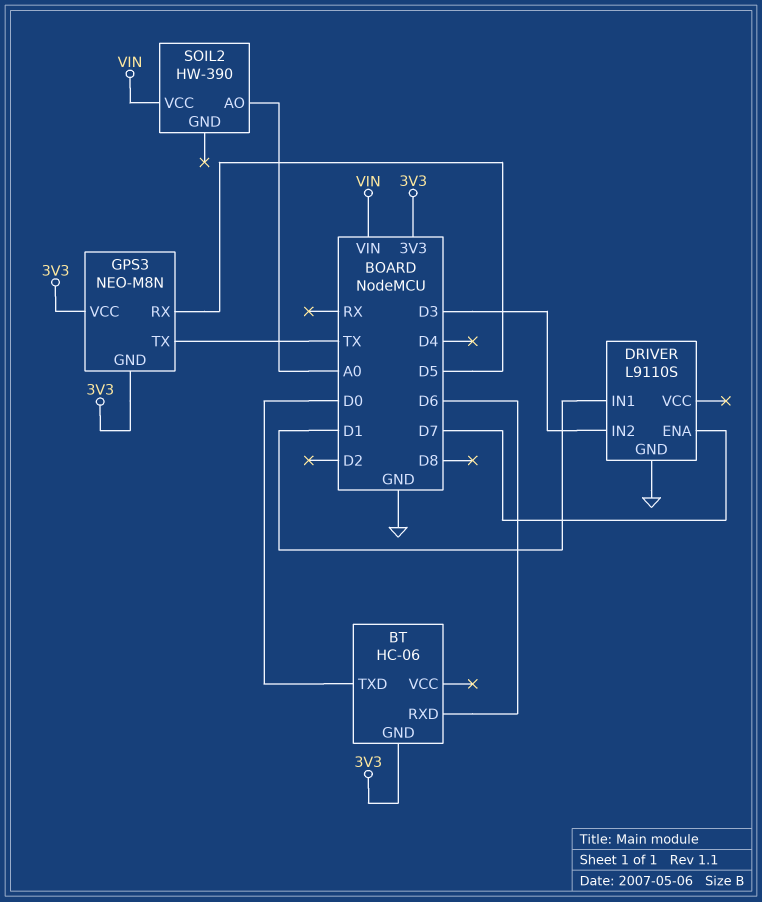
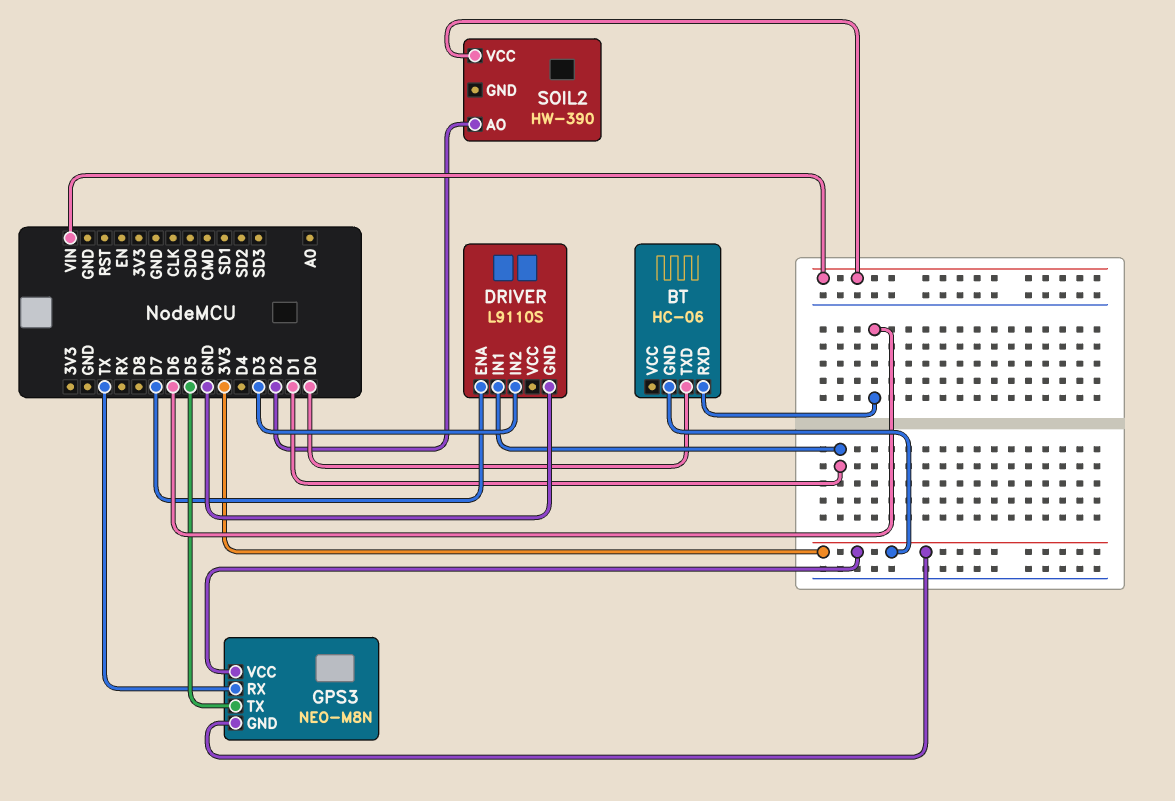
GPS3 pin RX: D5 -> TX
GPS3 pin TX: TX -> D5
SOIL2 pin AO: A0 -> D2

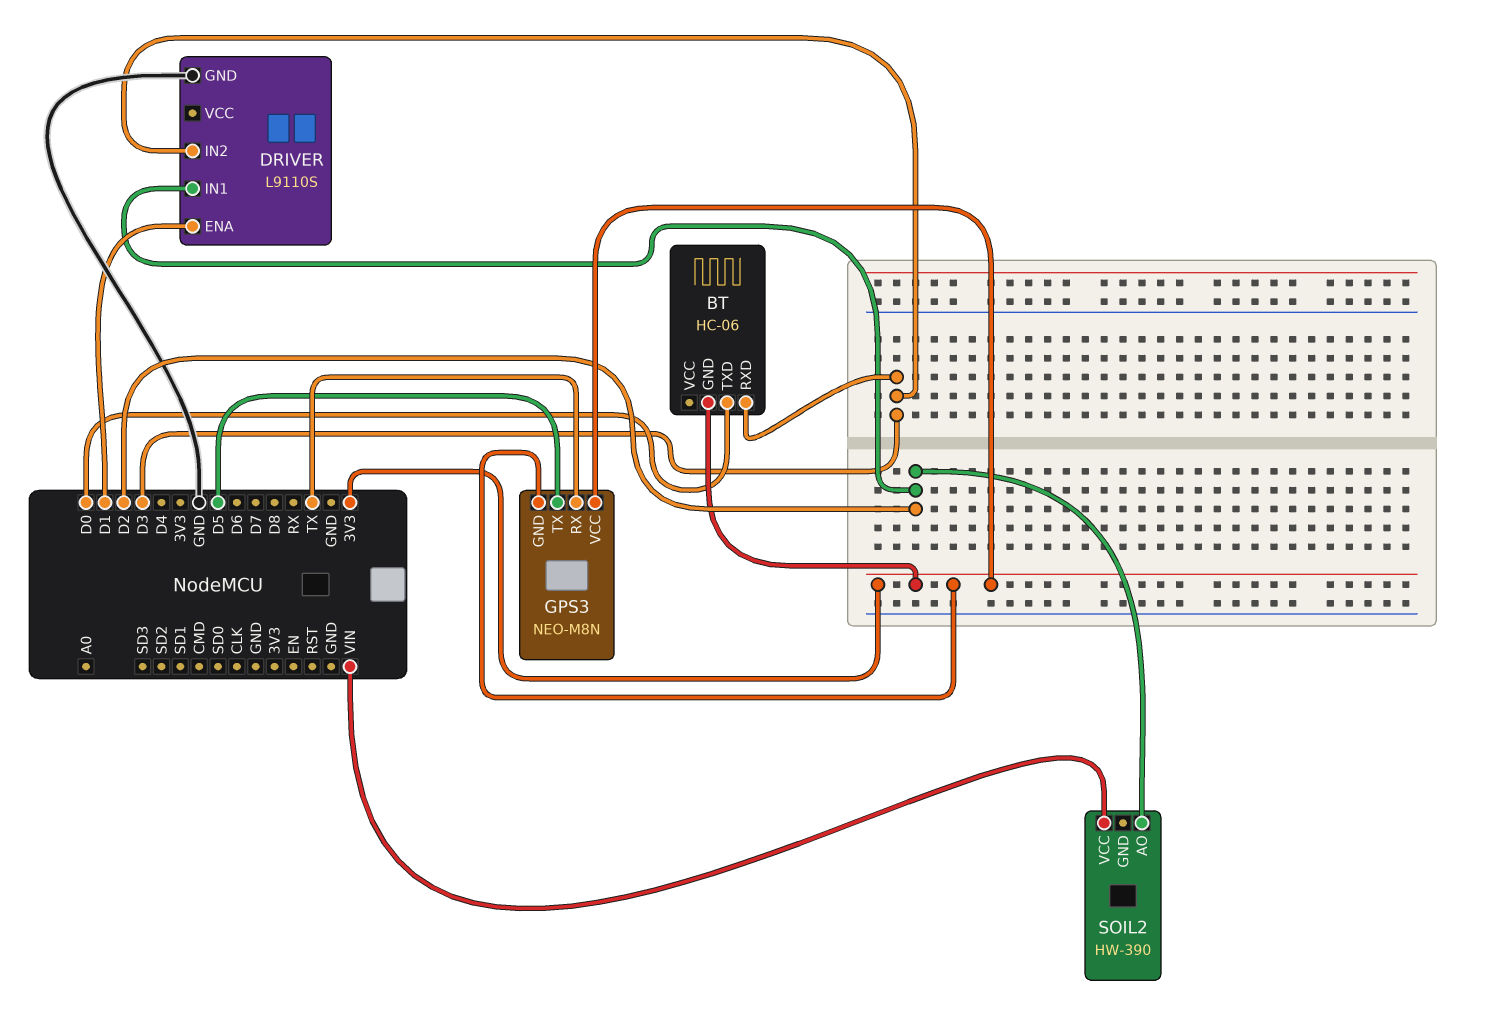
BT pin RXD: D6 -> D3
DRIVER pin ENA: D7 -> D1
DRIVER pin IN1: D1 -> D2

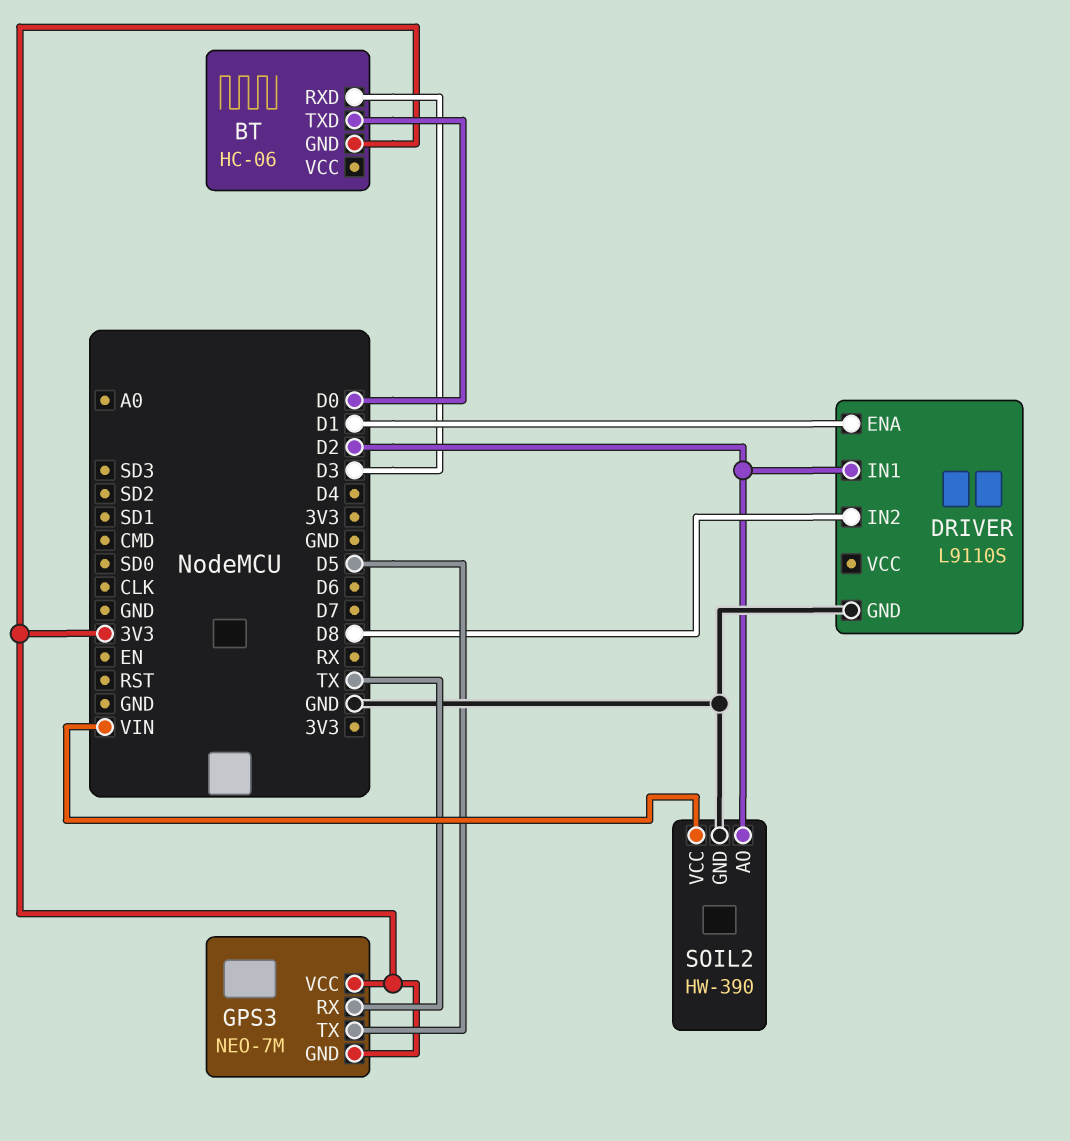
DRIVER pin IN2: D3 -> D8
GPS3: NEO-M8N -> NEO-7M
SOIL2 pin GND: none -> GND

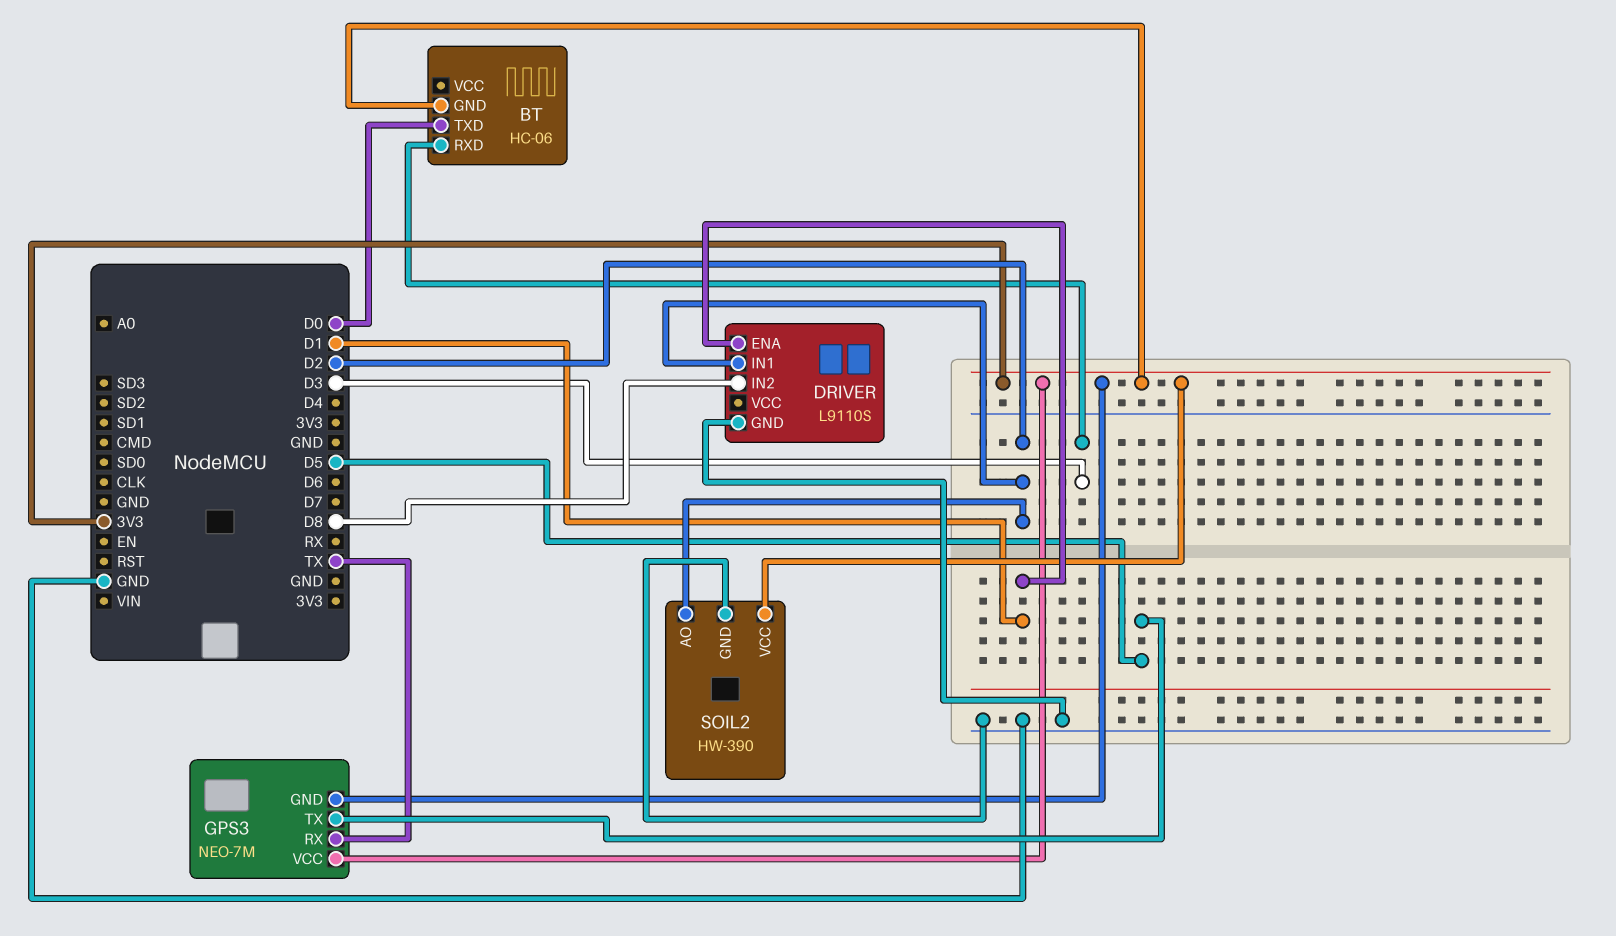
SOIL2 pin VCC: VIN -> 3V3

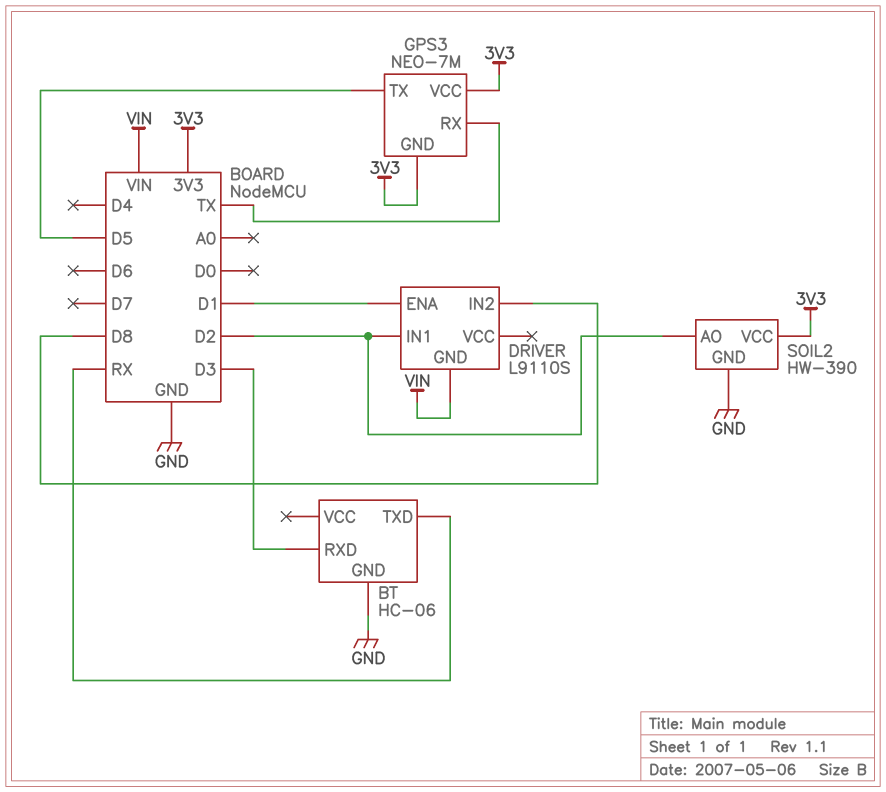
BT pin GND: 3V3 -> GND
BT pin TXD: D0 -> RX
DRIVER pin GND: GND -> VIN

